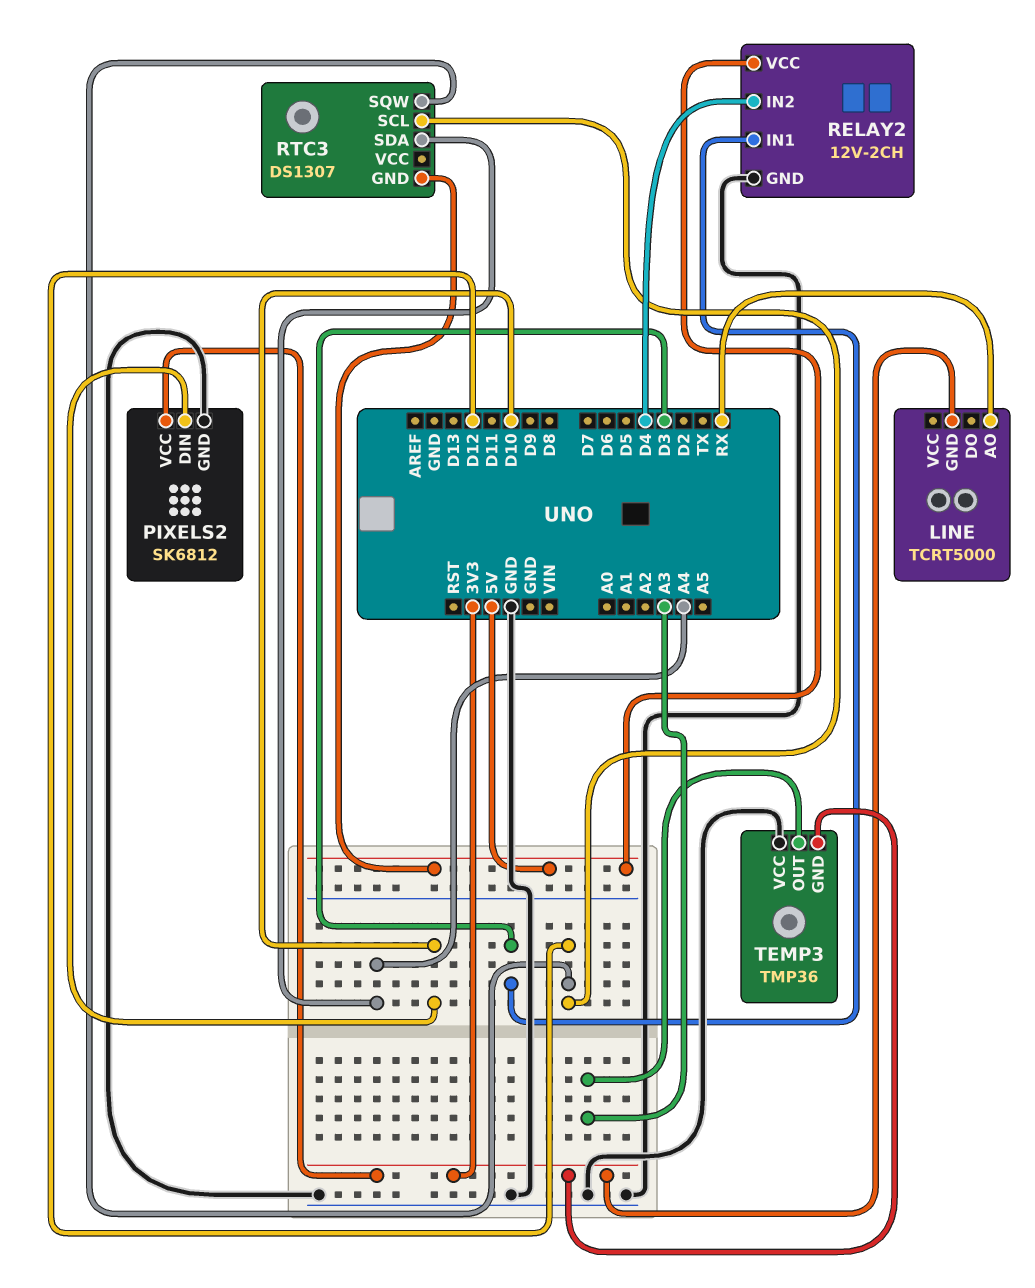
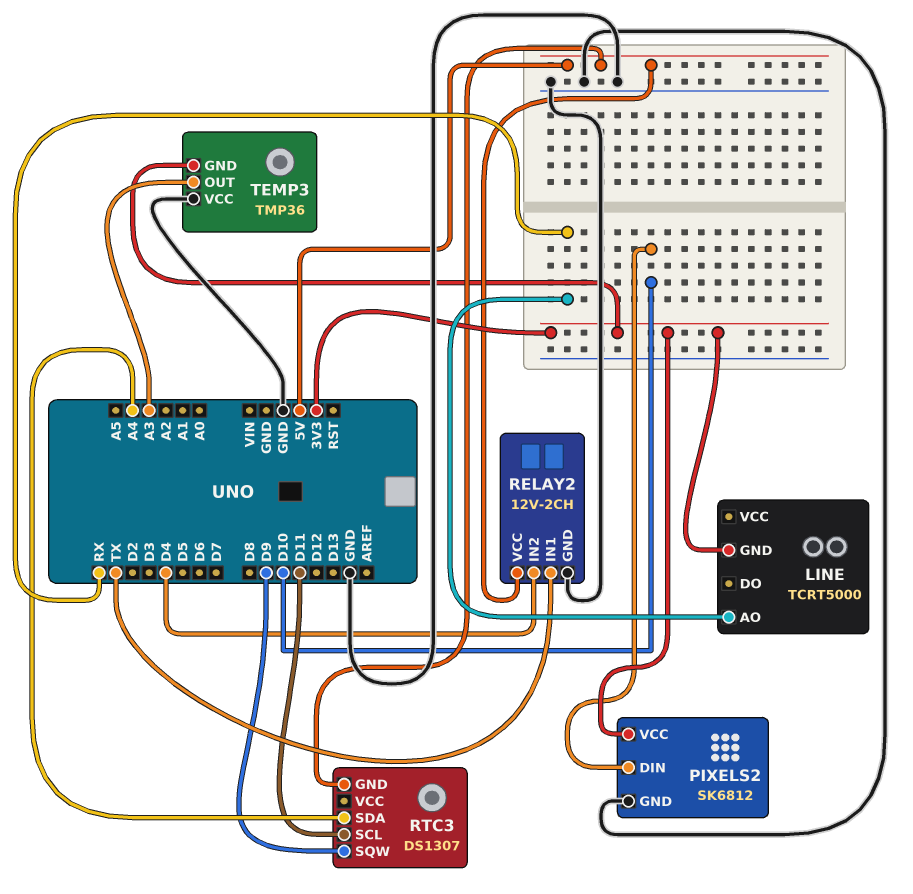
RELAY2 pin IN1: D3 -> TX
RTC3 pin SCL: D12 -> D11
RTC3 pin SQW: D12 -> D9

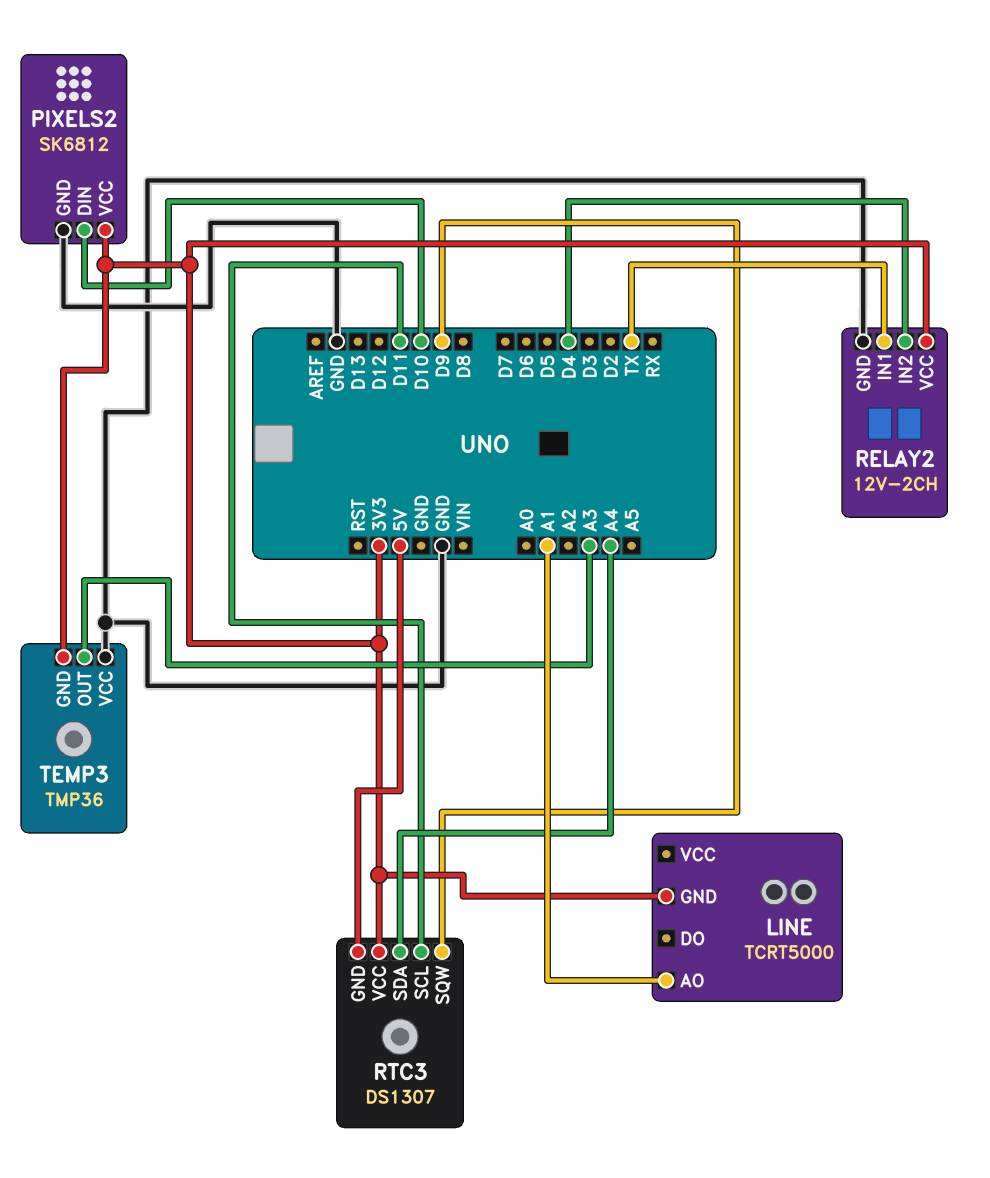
LINE pin AO: RX -> A1
RELAY2 pin VCC: 5V -> 3V3
RTC3 pin VCC: none -> 3V3

